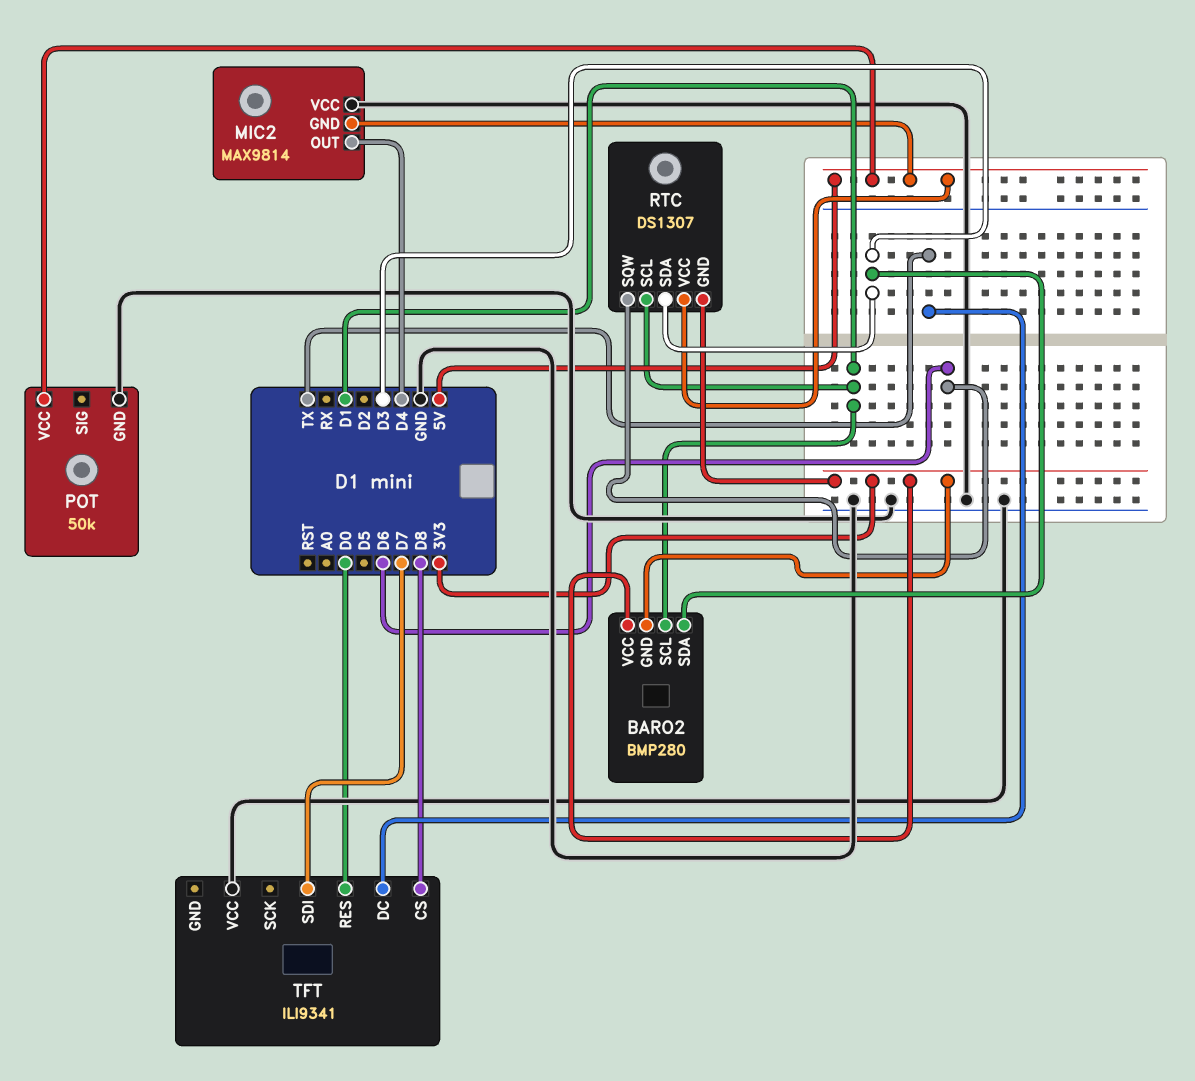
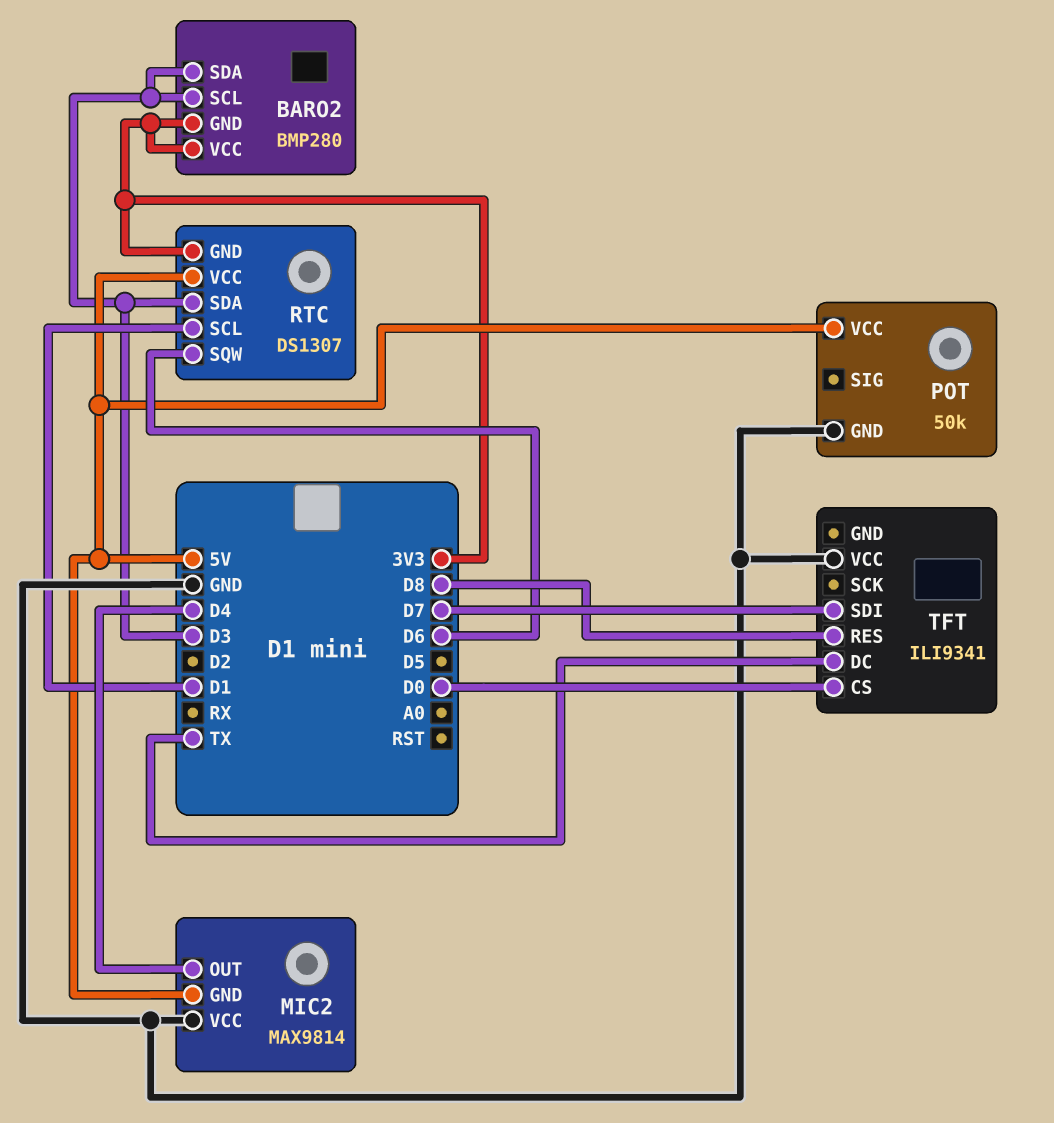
BARO2 pin SCL: D1 -> D3
TFT pin CS: D8 -> D0
TFT pin RES: D0 -> D8

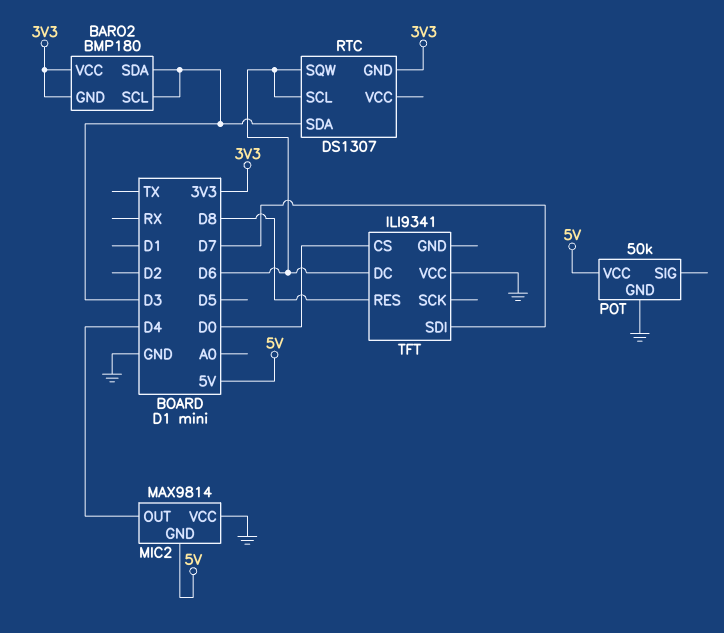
BARO2: BMP280 -> BMP180
RTC pin SCL: D1 -> D6
RTC pin VCC: 5V -> none
TFT pin DC: TX -> D6

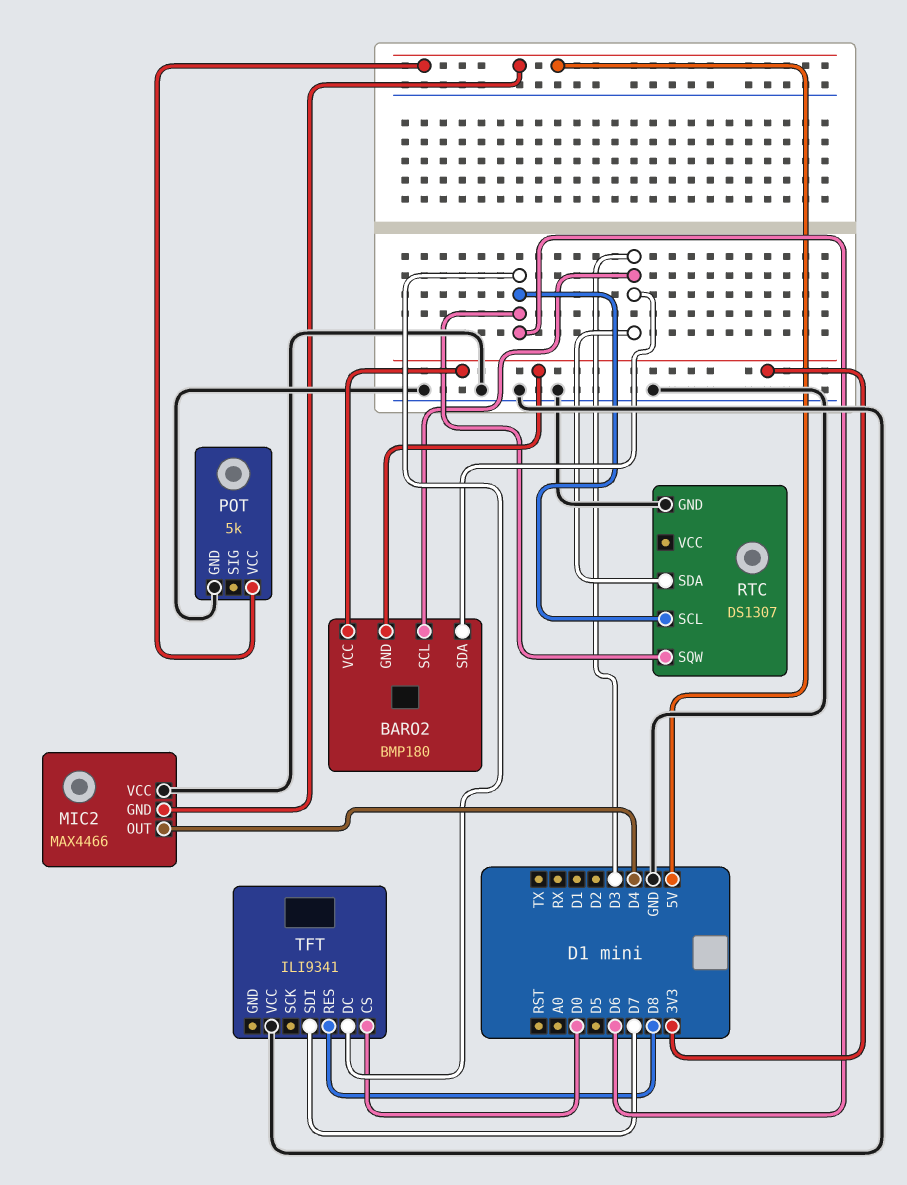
MIC2: MAX9814 -> MAX4466
POT: 50k -> 5k
RTC pin GND: 3V3 -> GND

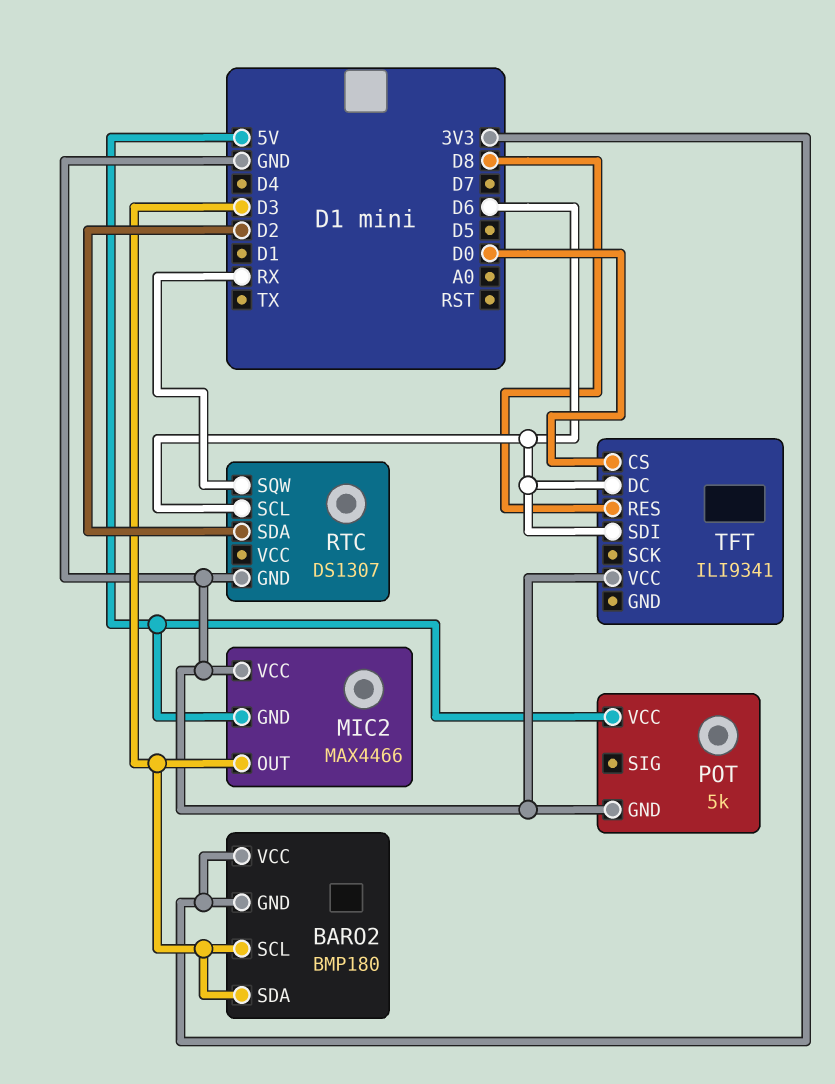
MIC2 pin OUT: D4 -> D3
RTC pin SDA: D3 -> D2
RTC pin SQW: D6 -> RX
TFT pin SDI: D7 -> D6

